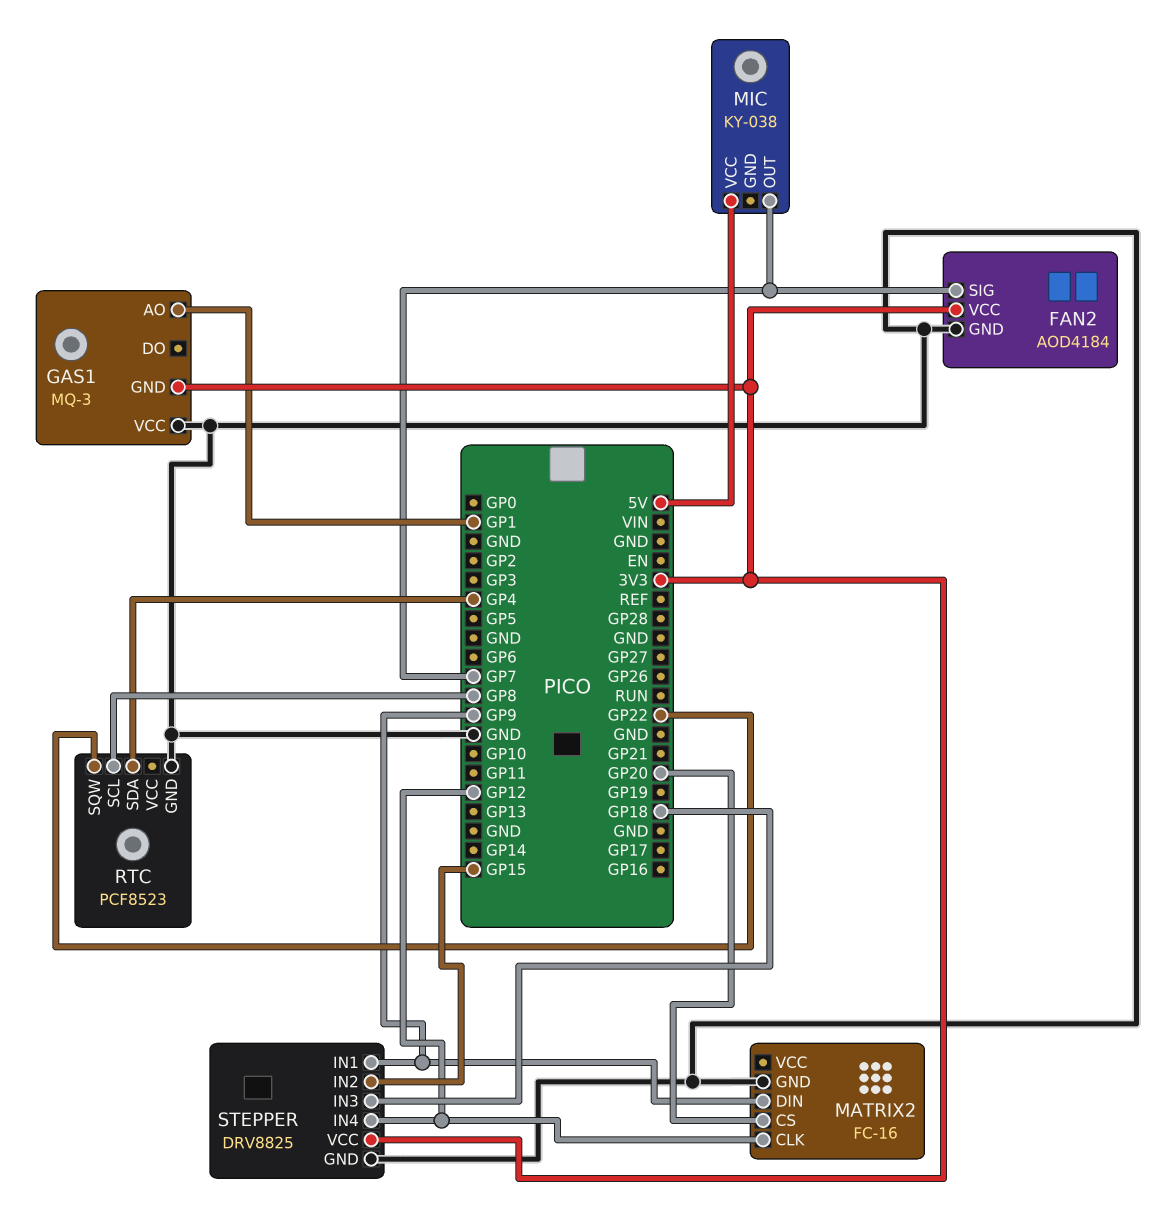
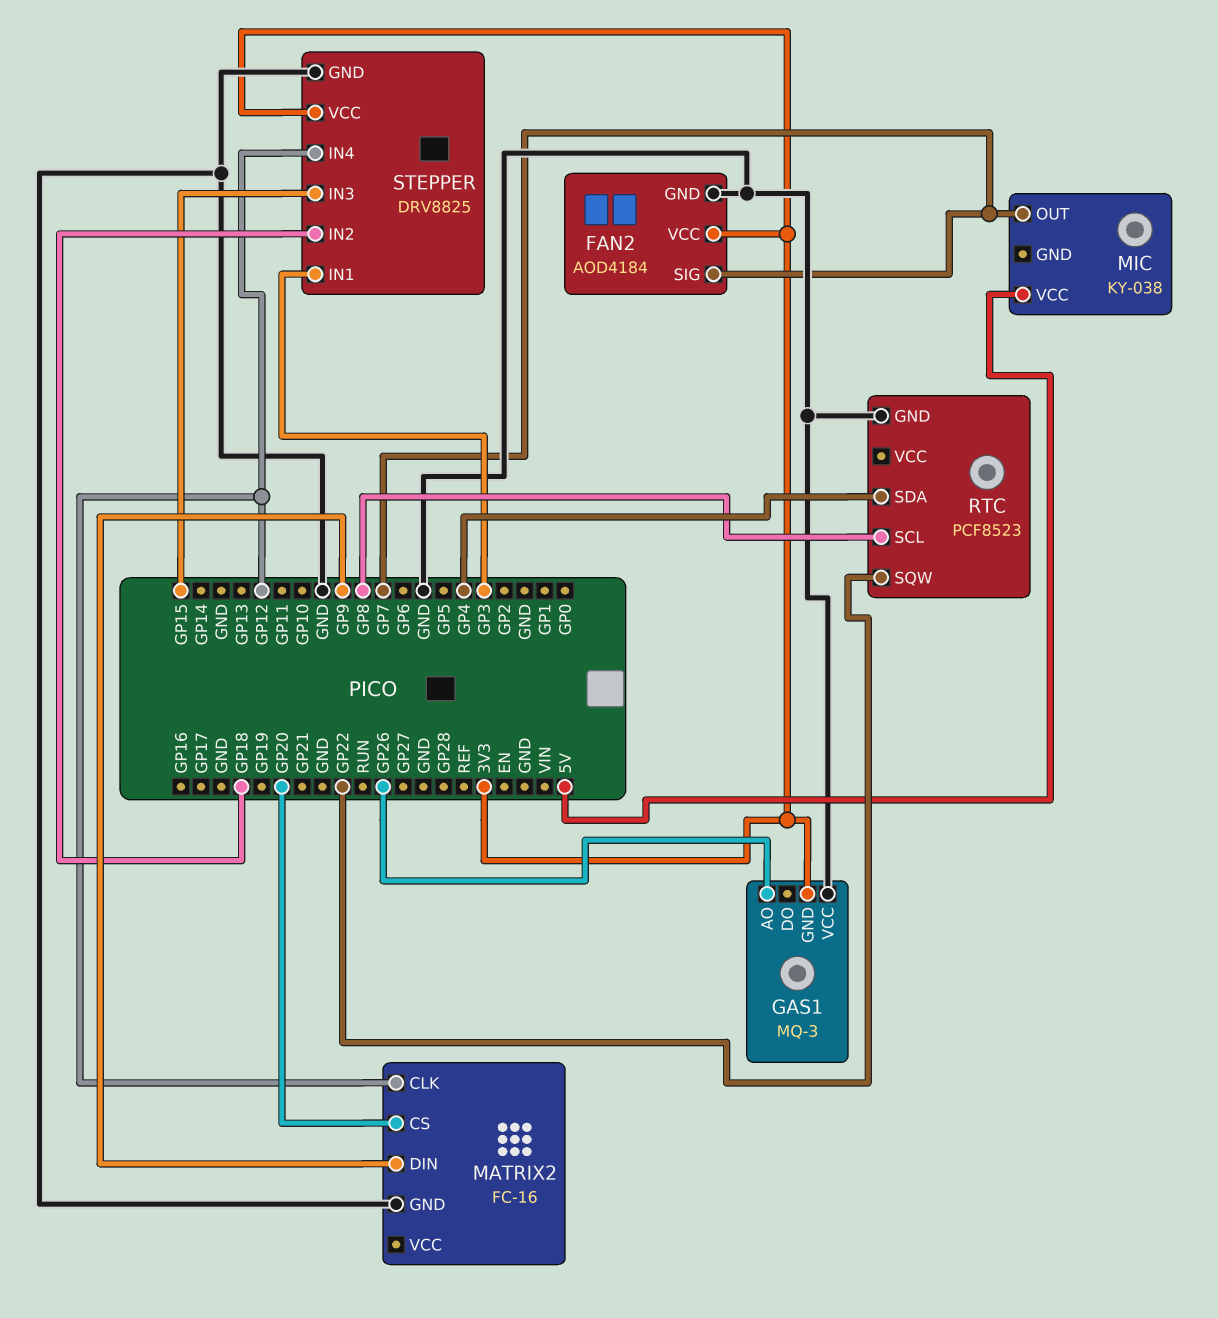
GAS1 pin AO: GP1 -> GP26
STEPPER pin IN1: GP9 -> GP3
STEPPER pin IN2: GP15 -> GP18
STEPPER pin IN3: GP18 -> GP15

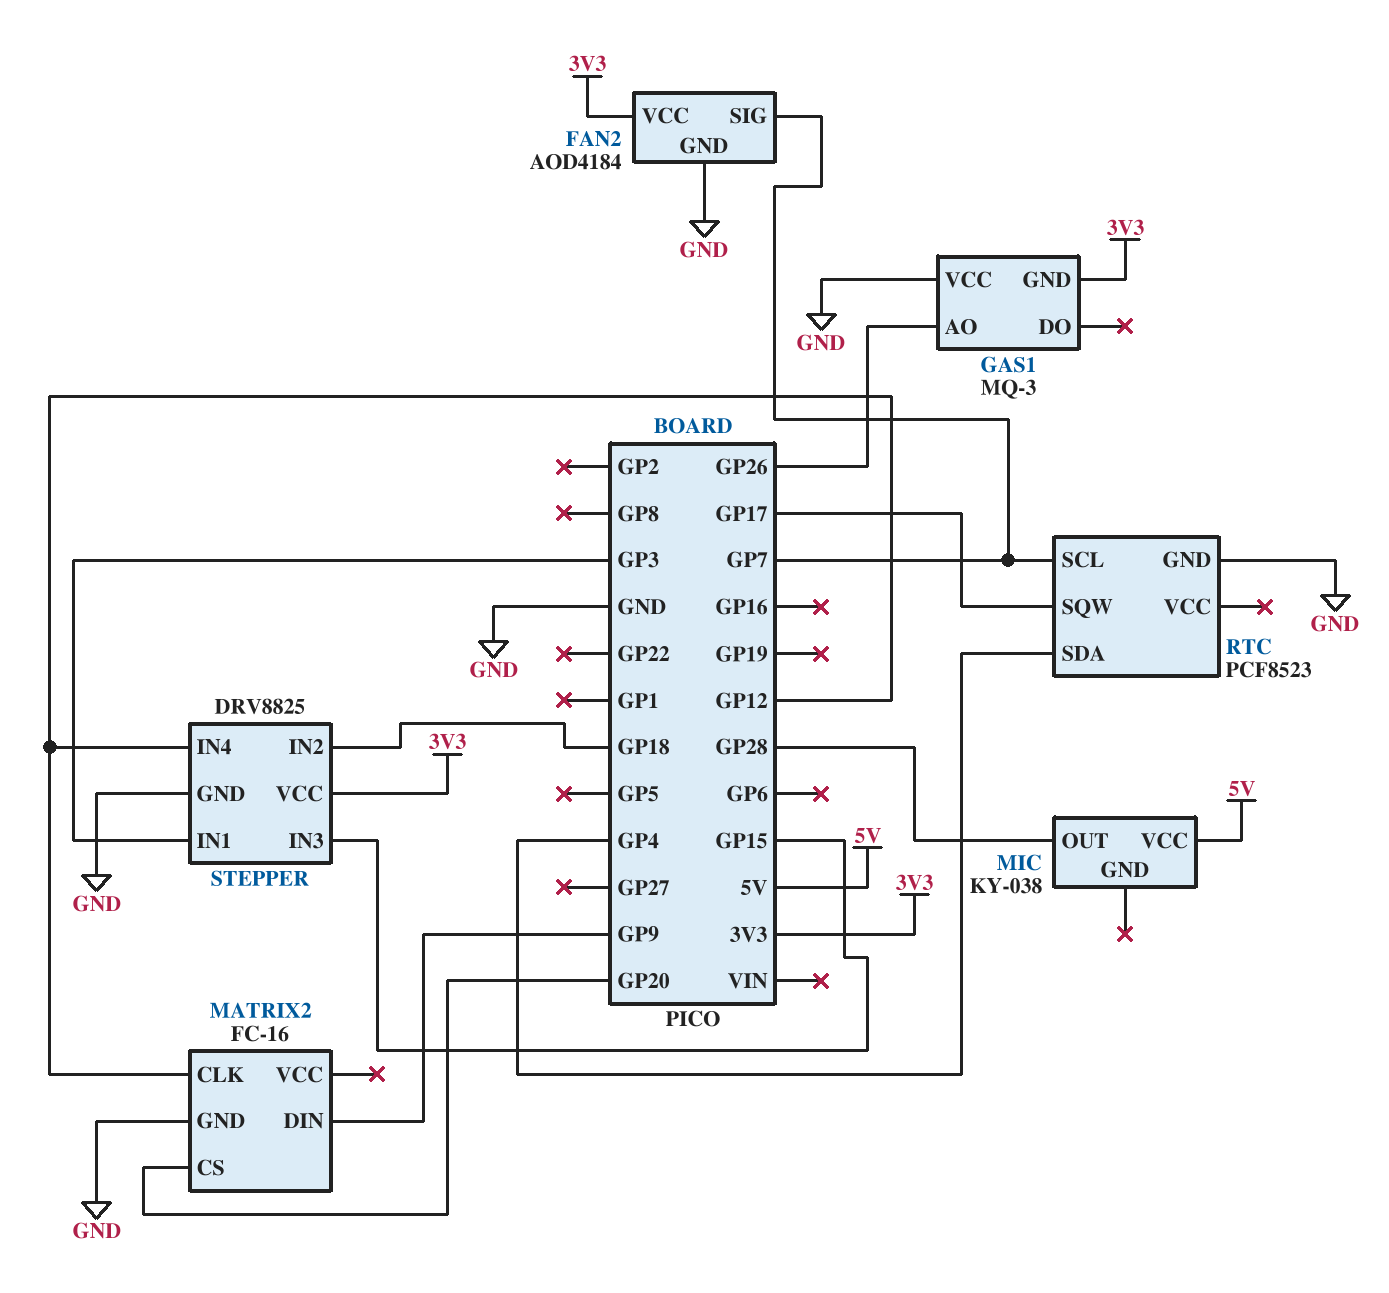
MIC pin OUT: GP7 -> GP28
RTC pin SCL: GP8 -> GP7
RTC pin SQW: GP22 -> GP17

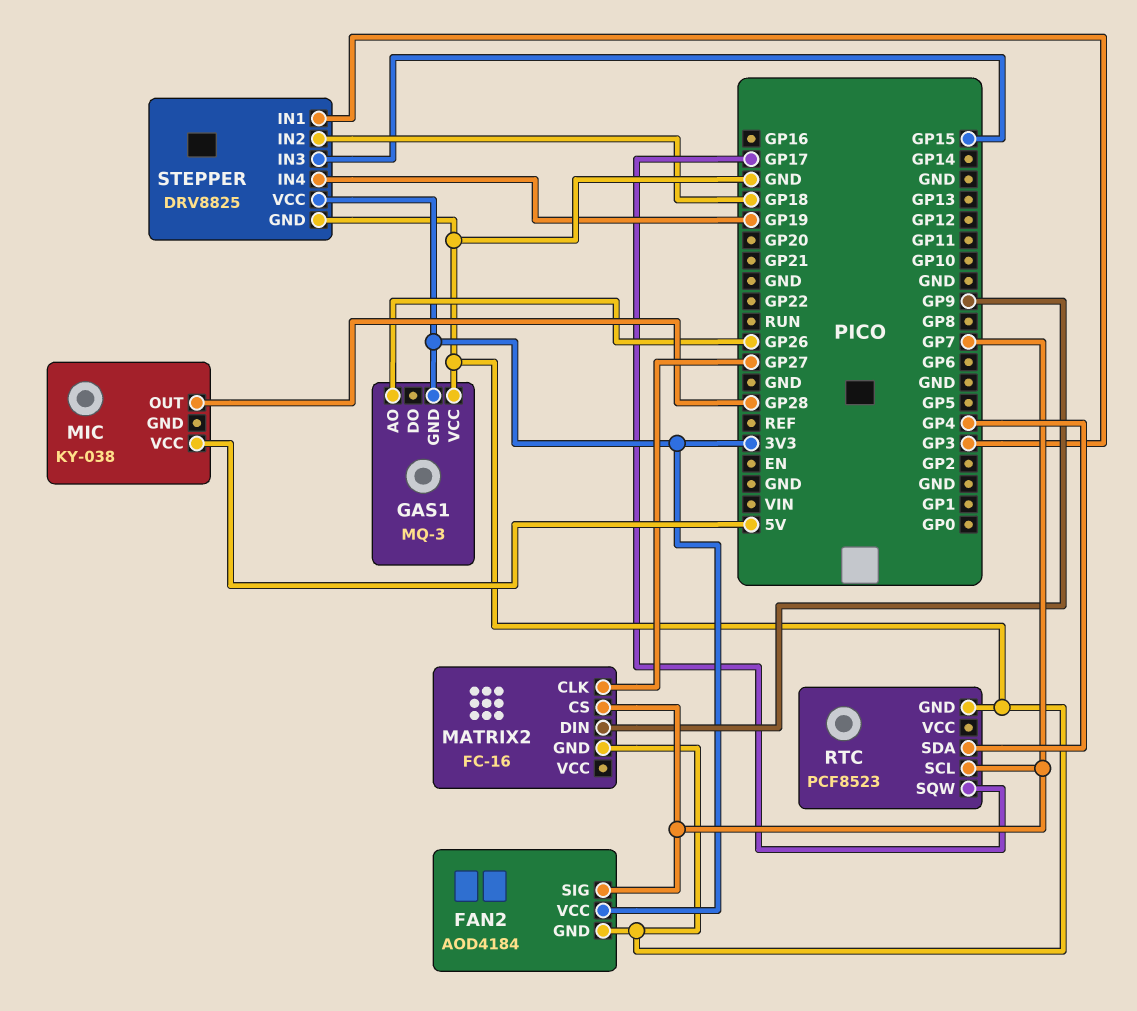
MATRIX2 pin CLK: GP12 -> GP27
MATRIX2 pin CS: GP20 -> GP7
STEPPER pin IN4: GP12 -> GP19

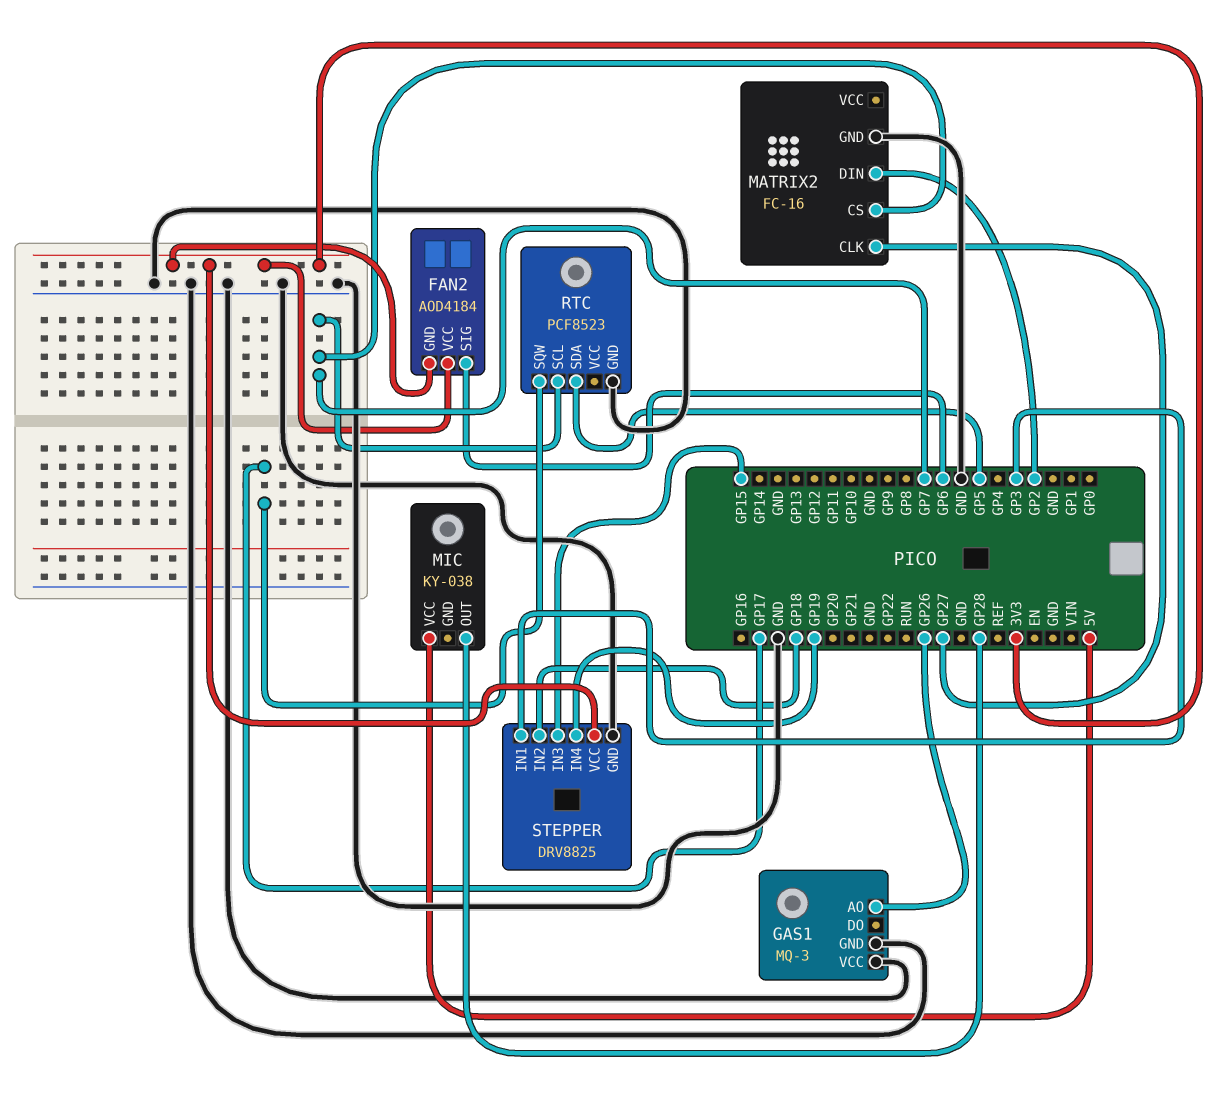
FAN2 pin GND: GND -> 3V3
FAN2 pin SIG: GP7 -> GP6
GAS1 pin GND: 3V3 -> GND
MATRIX2 pin DIN: GP9 -> GP2
RTC pin SDA: GP4 -> GP5

